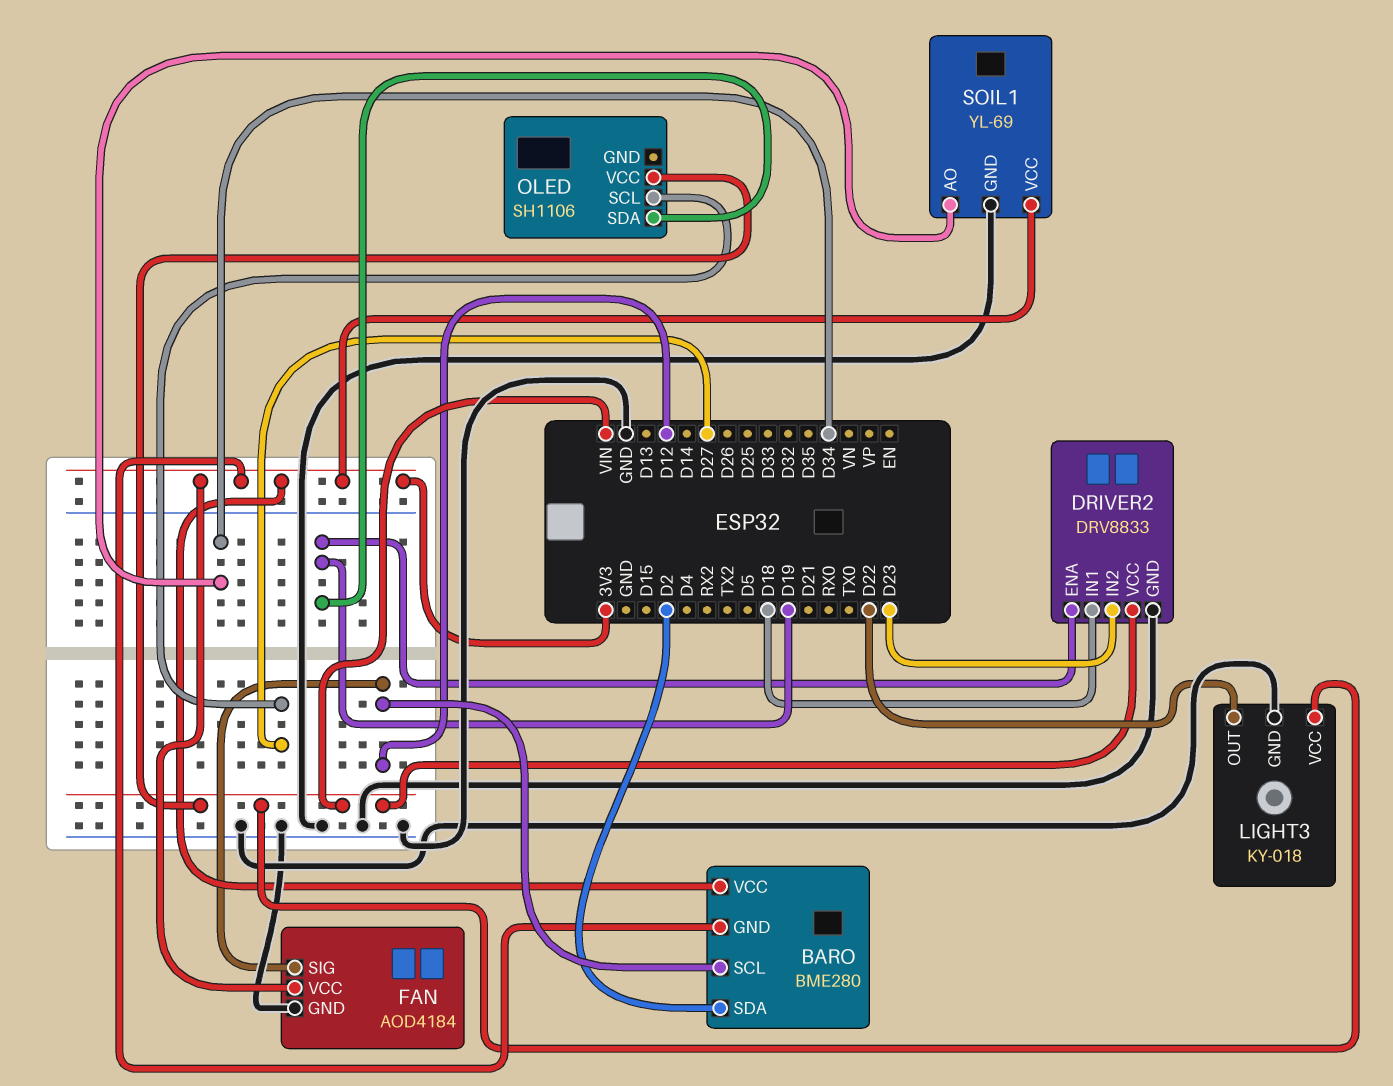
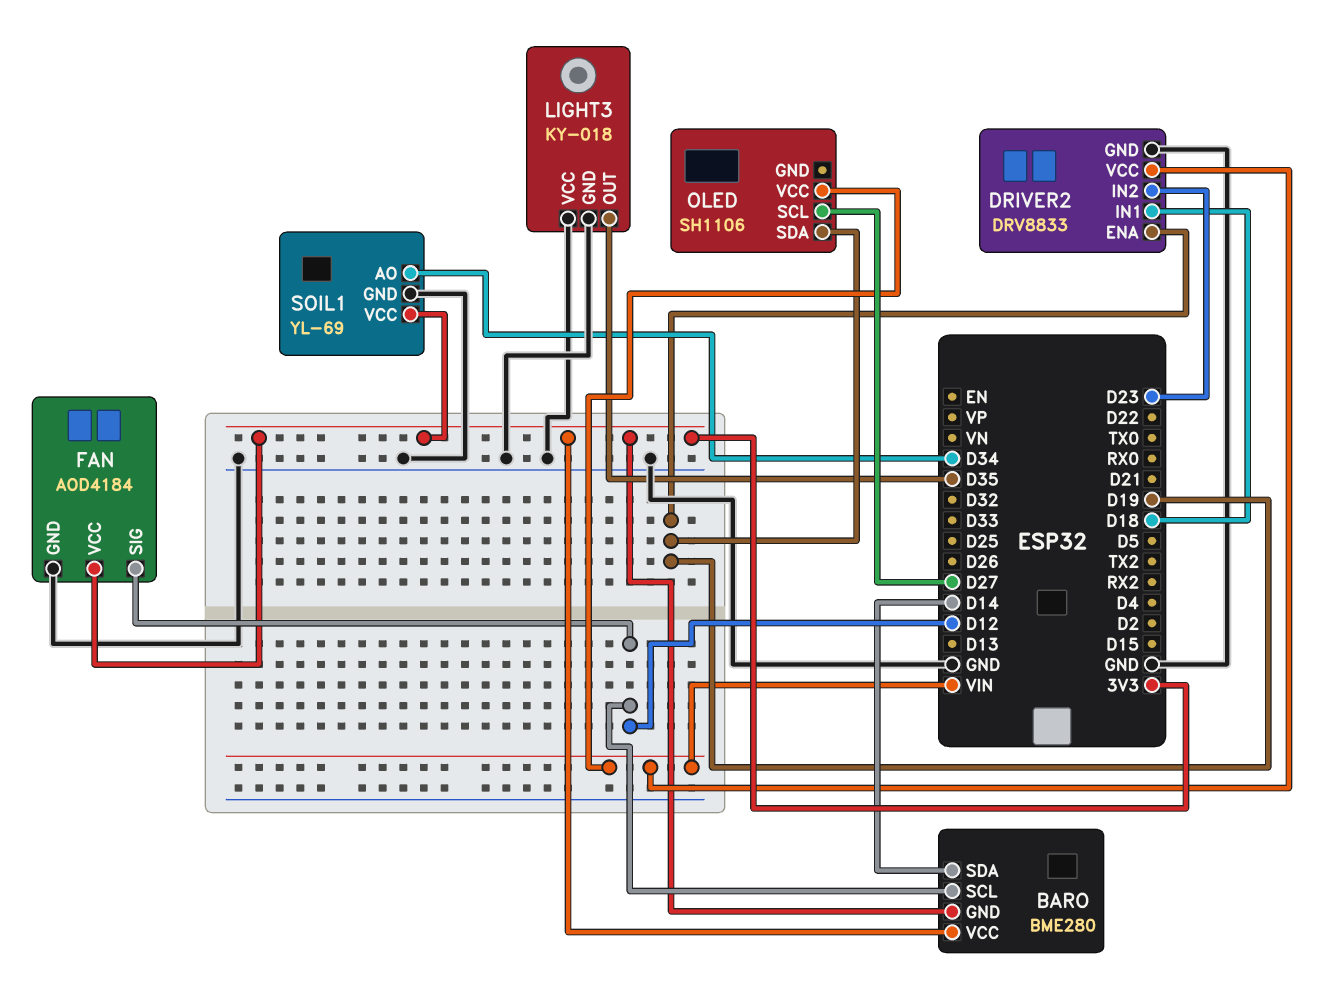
BARO pin SDA: D2 -> D14
LIGHT3 pin OUT: D22 -> D35
LIGHT3 pin VCC: VIN -> GND

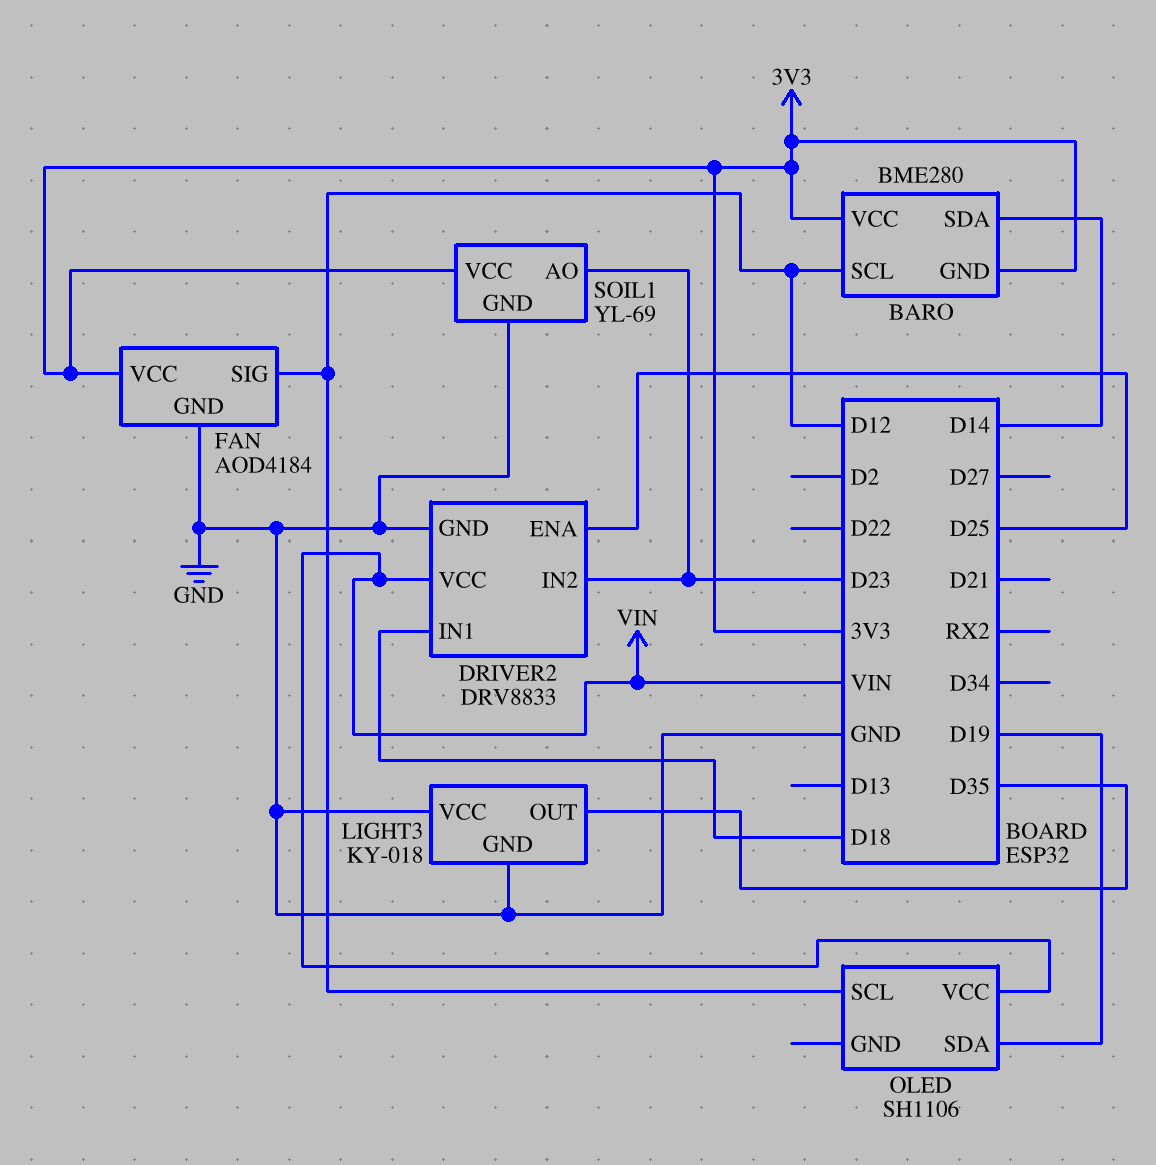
DRIVER2 pin ENA: D19 -> D25
OLED pin SCL: D27 -> D12
SOIL1 pin AO: D34 -> D23

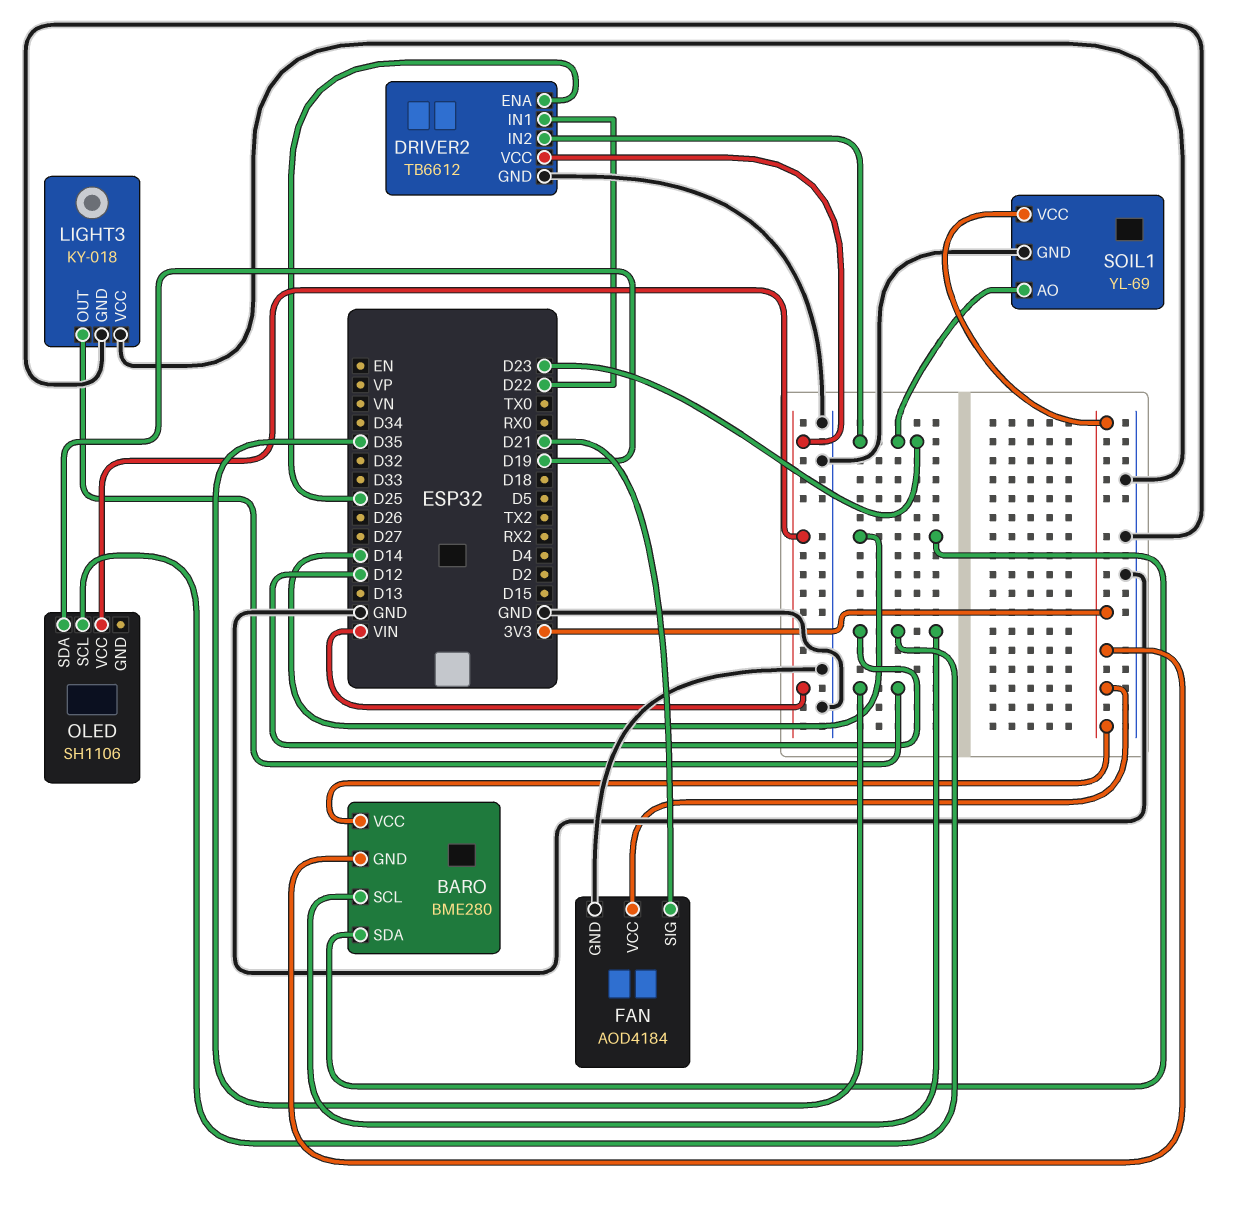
DRIVER2: DRV8833 -> TB6612
DRIVER2 pin IN1: D18 -> D22
FAN pin SIG: D12 -> D21

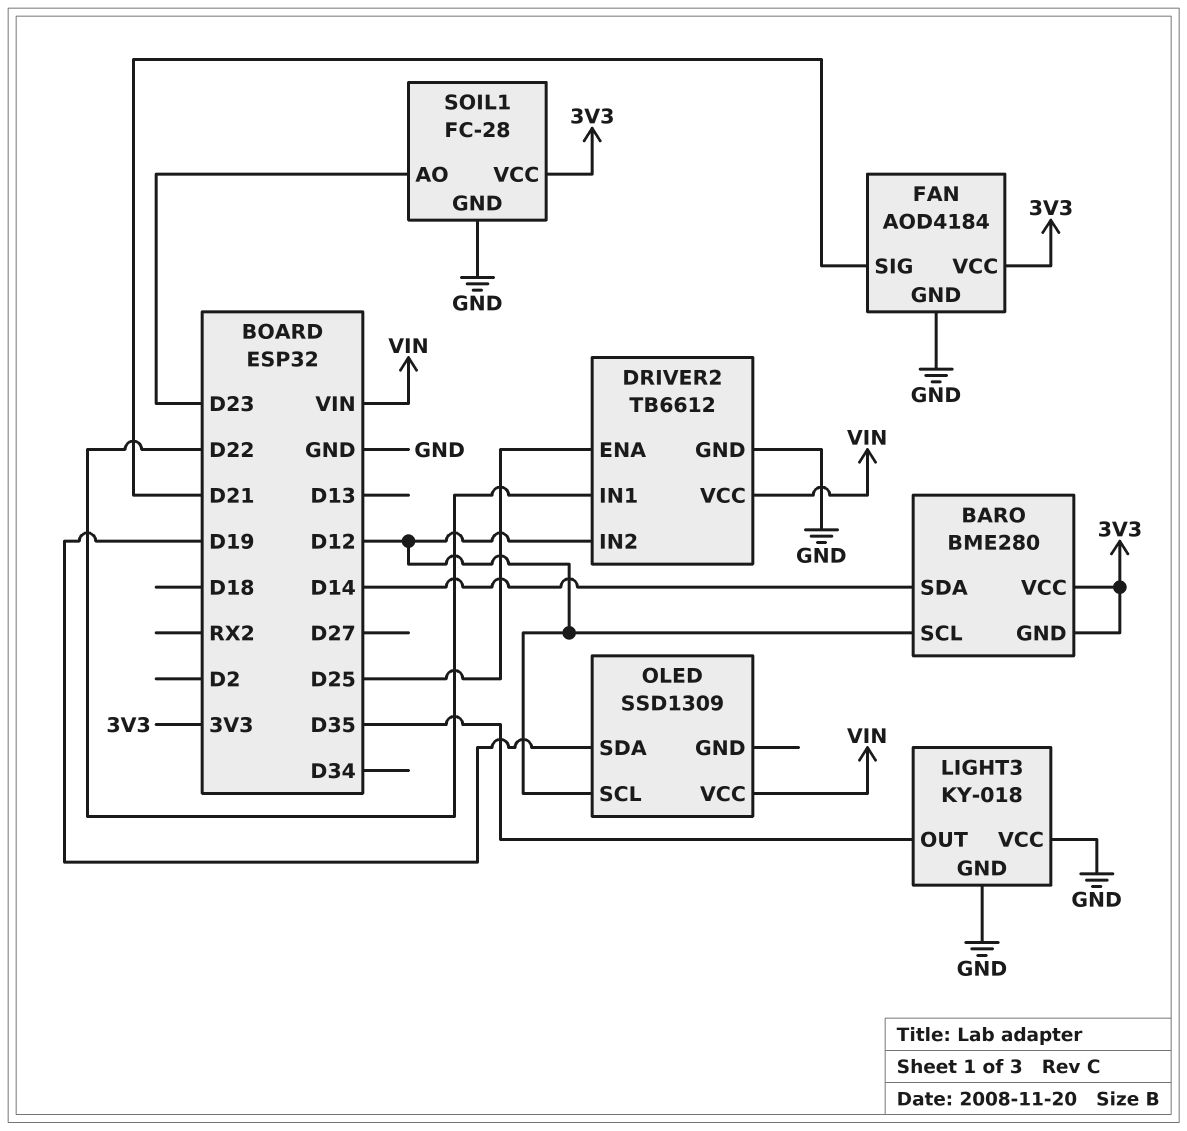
DRIVER2 pin IN2: D23 -> D12
OLED: SH1106 -> SSD1309
SOIL1: YL-69 -> FC-28

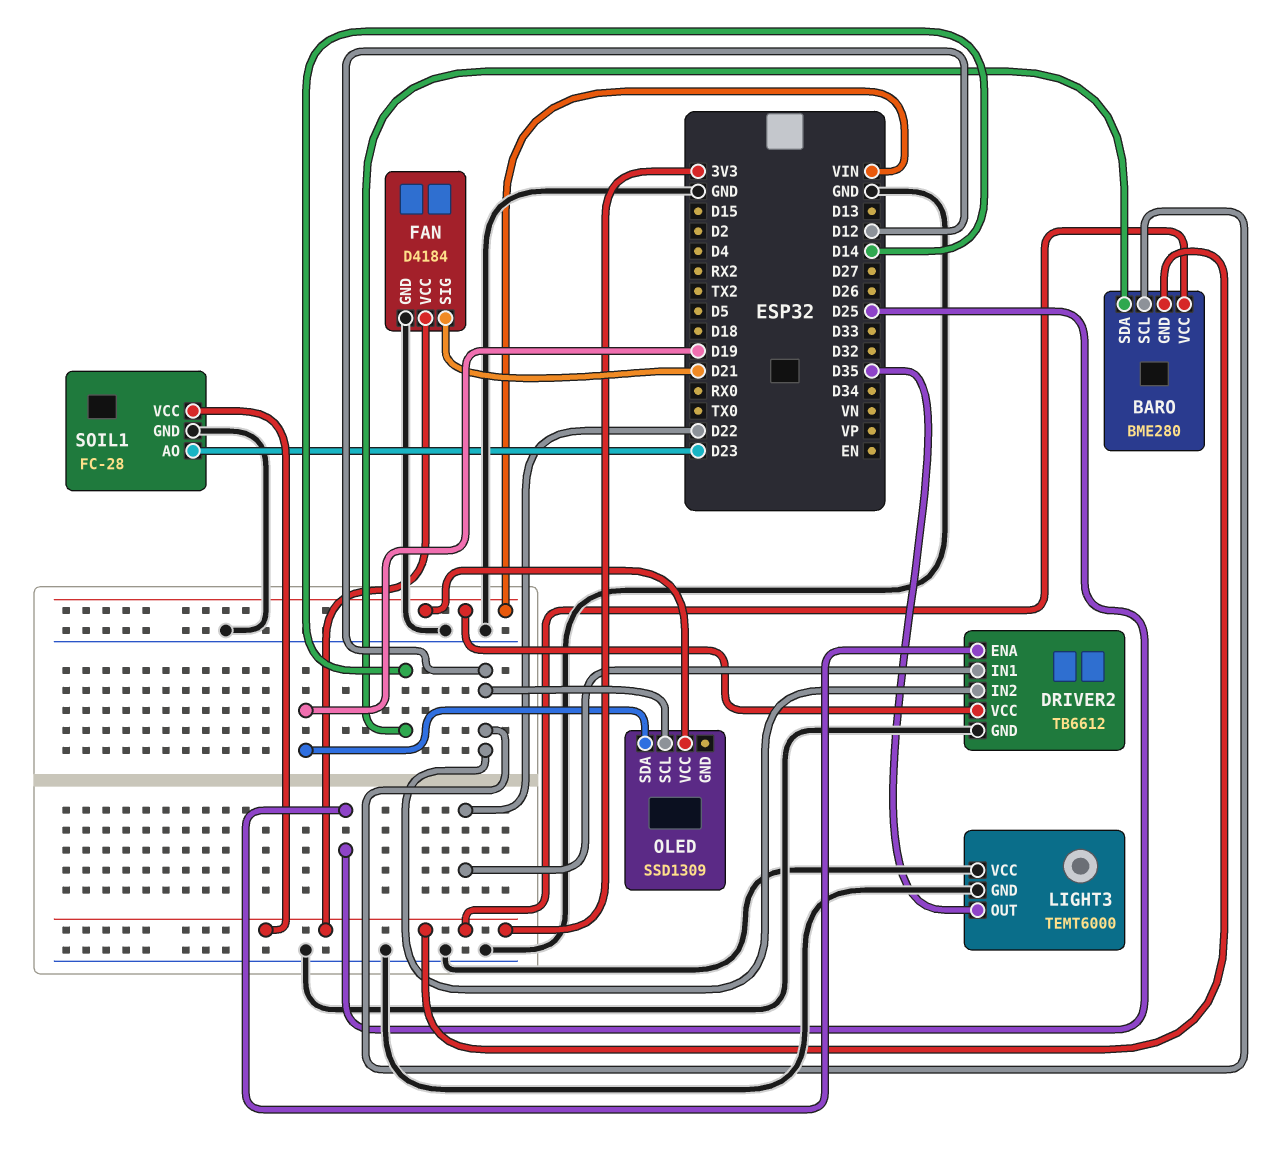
FAN: AOD4184 -> D4184
LIGHT3: KY-018 -> TEMT6000

